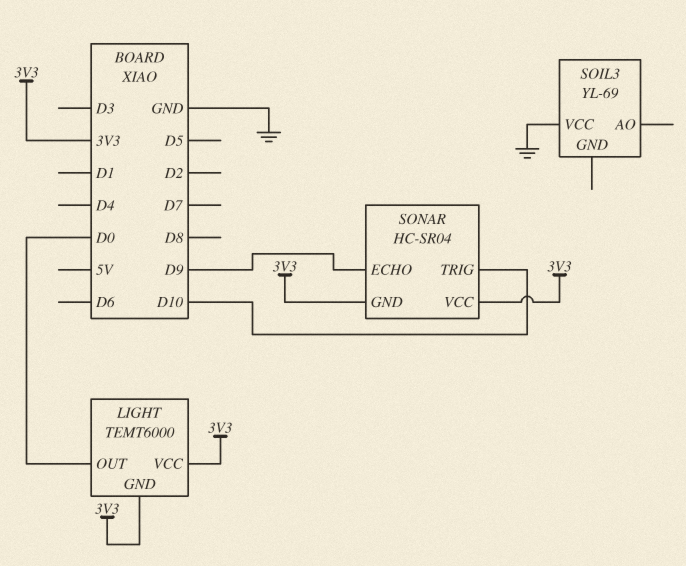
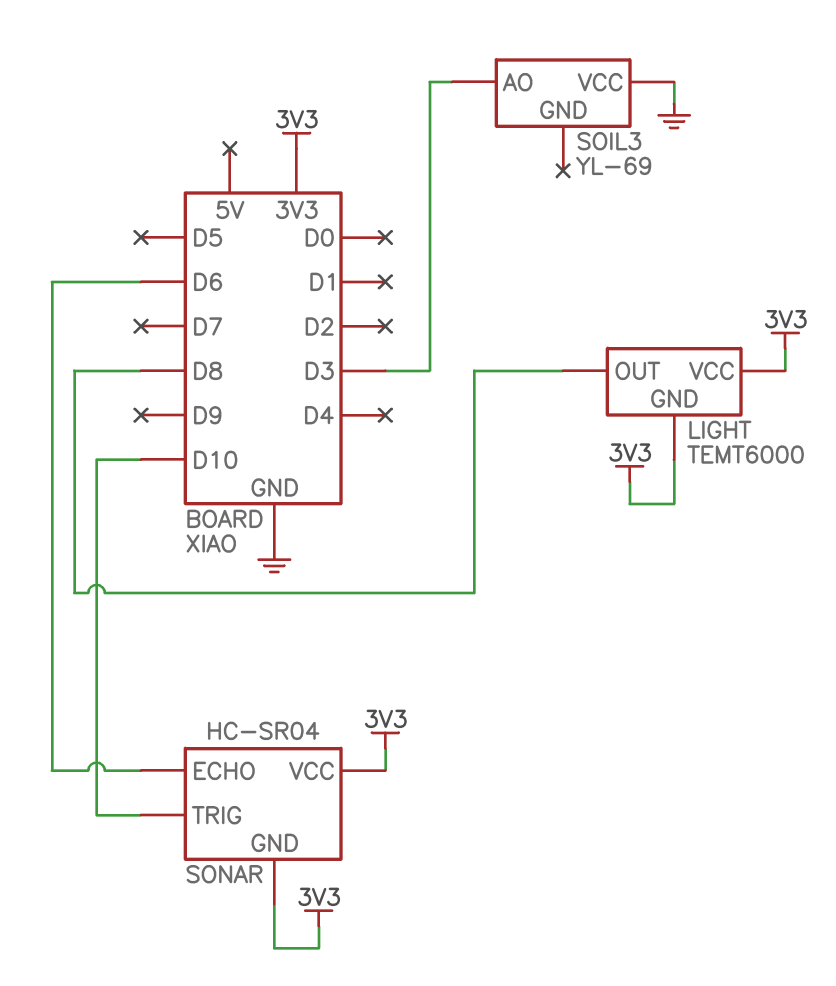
LIGHT pin OUT: D0 -> D8
SOIL3 pin AO: none -> D3
SONAR pin ECHO: D9 -> D6

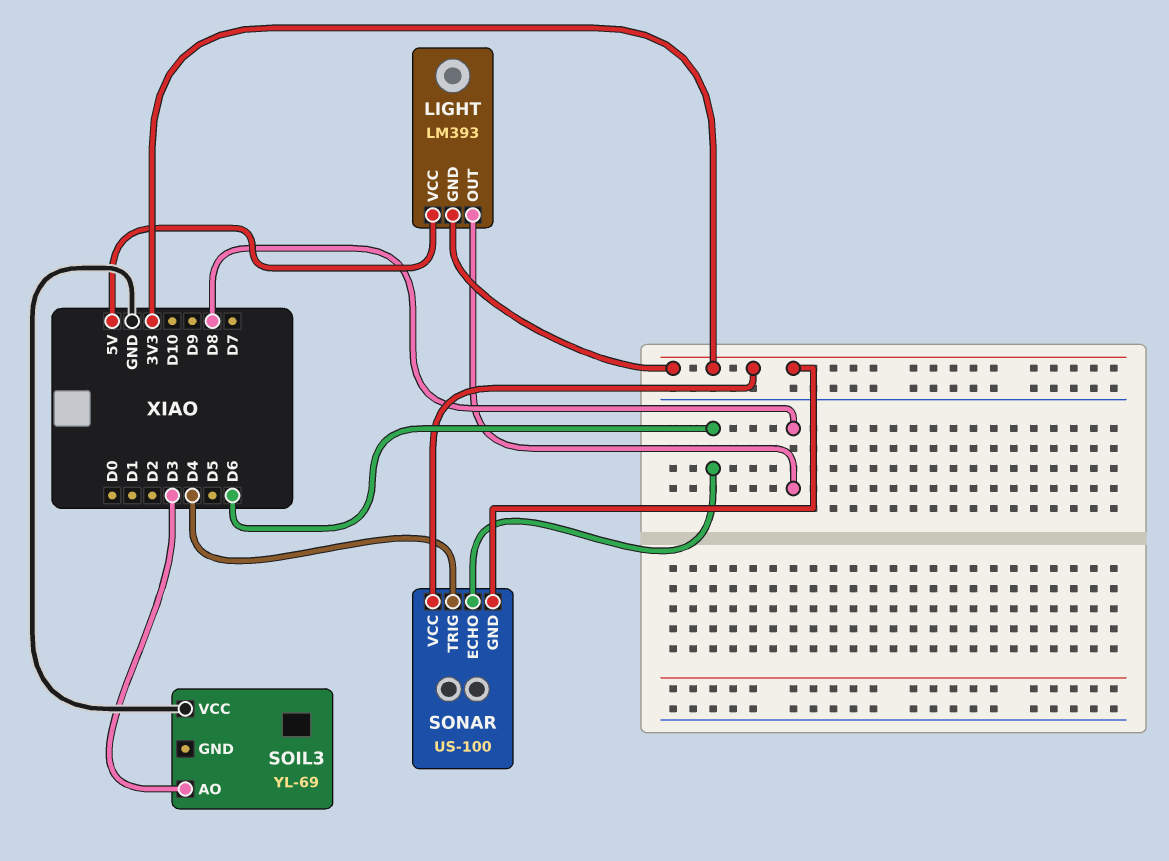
LIGHT: TEMT6000 -> LM393
LIGHT pin VCC: 3V3 -> 5V
SONAR: HC-SR04 -> US-100
SONAR pin TRIG: D10 -> D4

